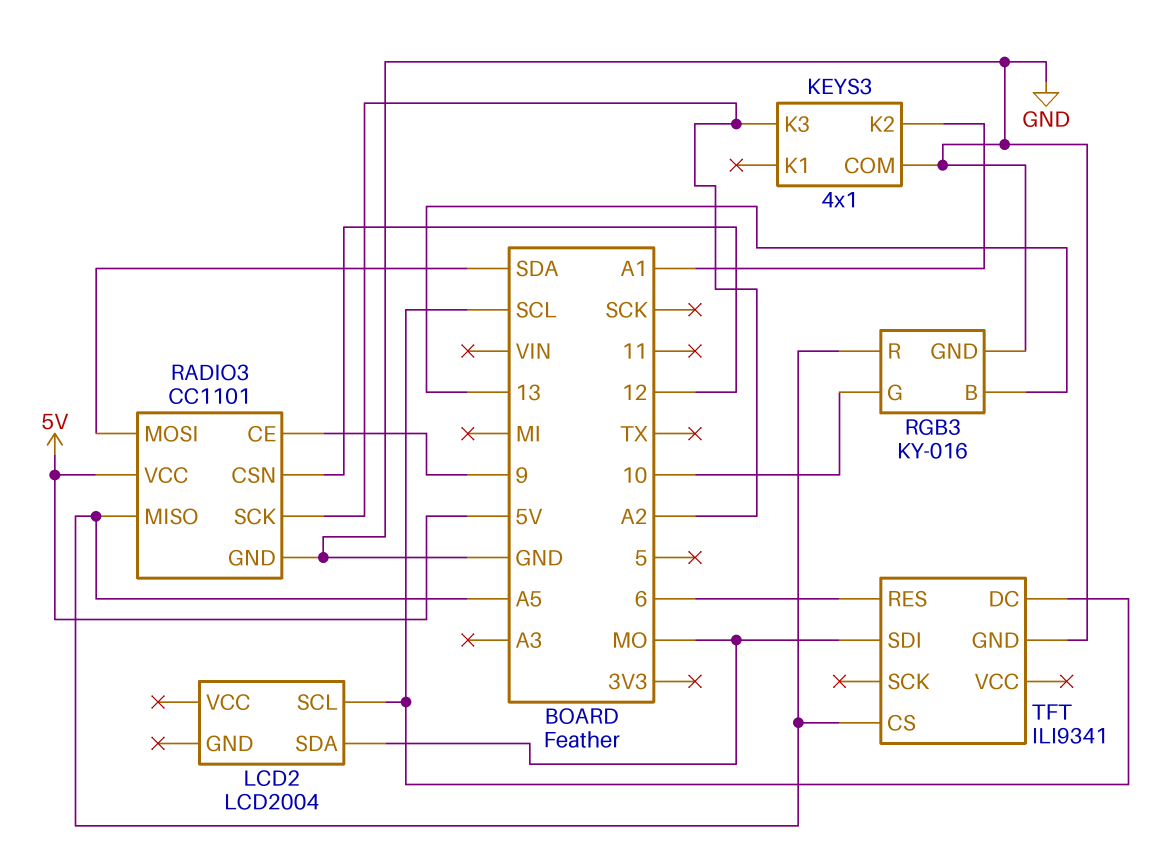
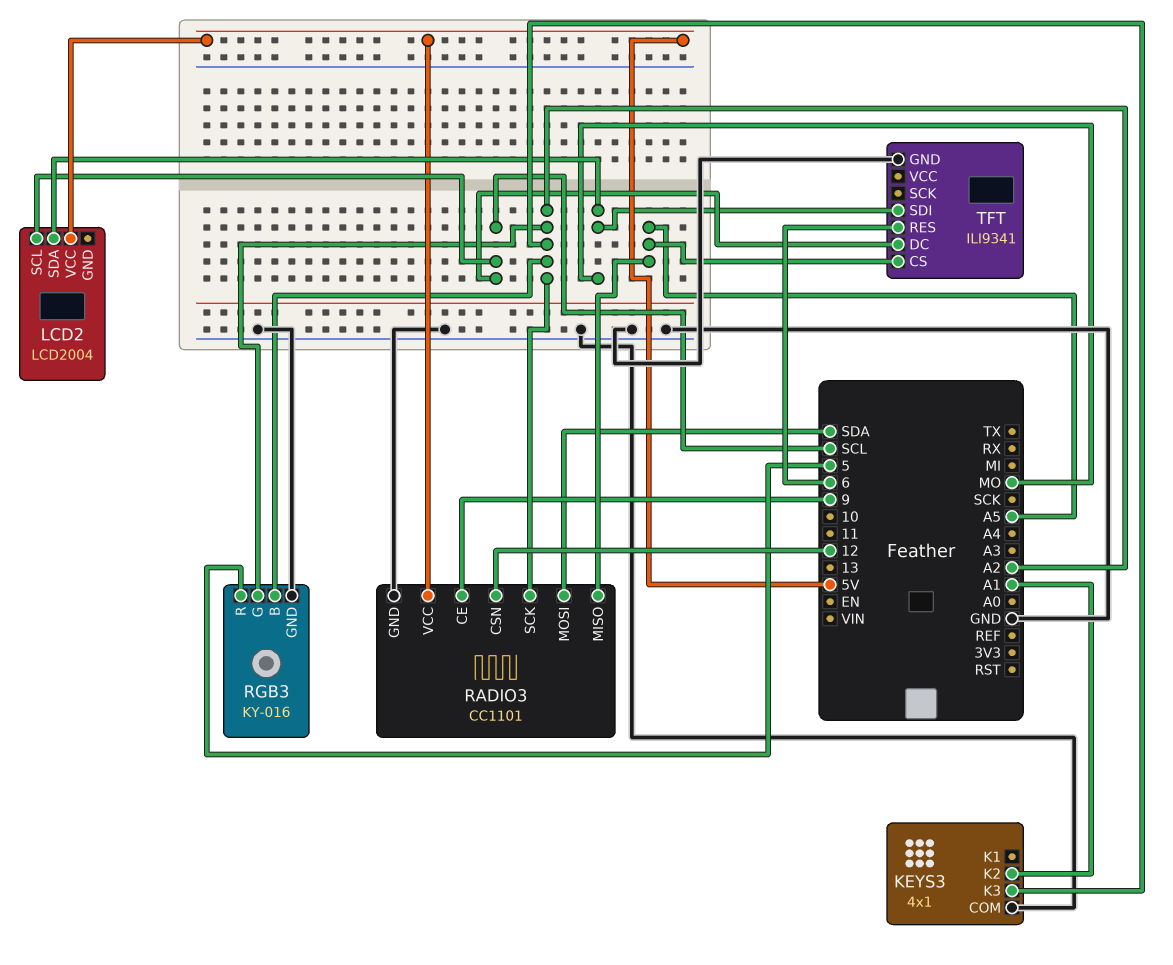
LCD2 pin VCC: none -> 5V
RGB3 pin B: 13 -> A2
RGB3 pin G: 10 -> A2
RGB3 pin R: A5 -> 5

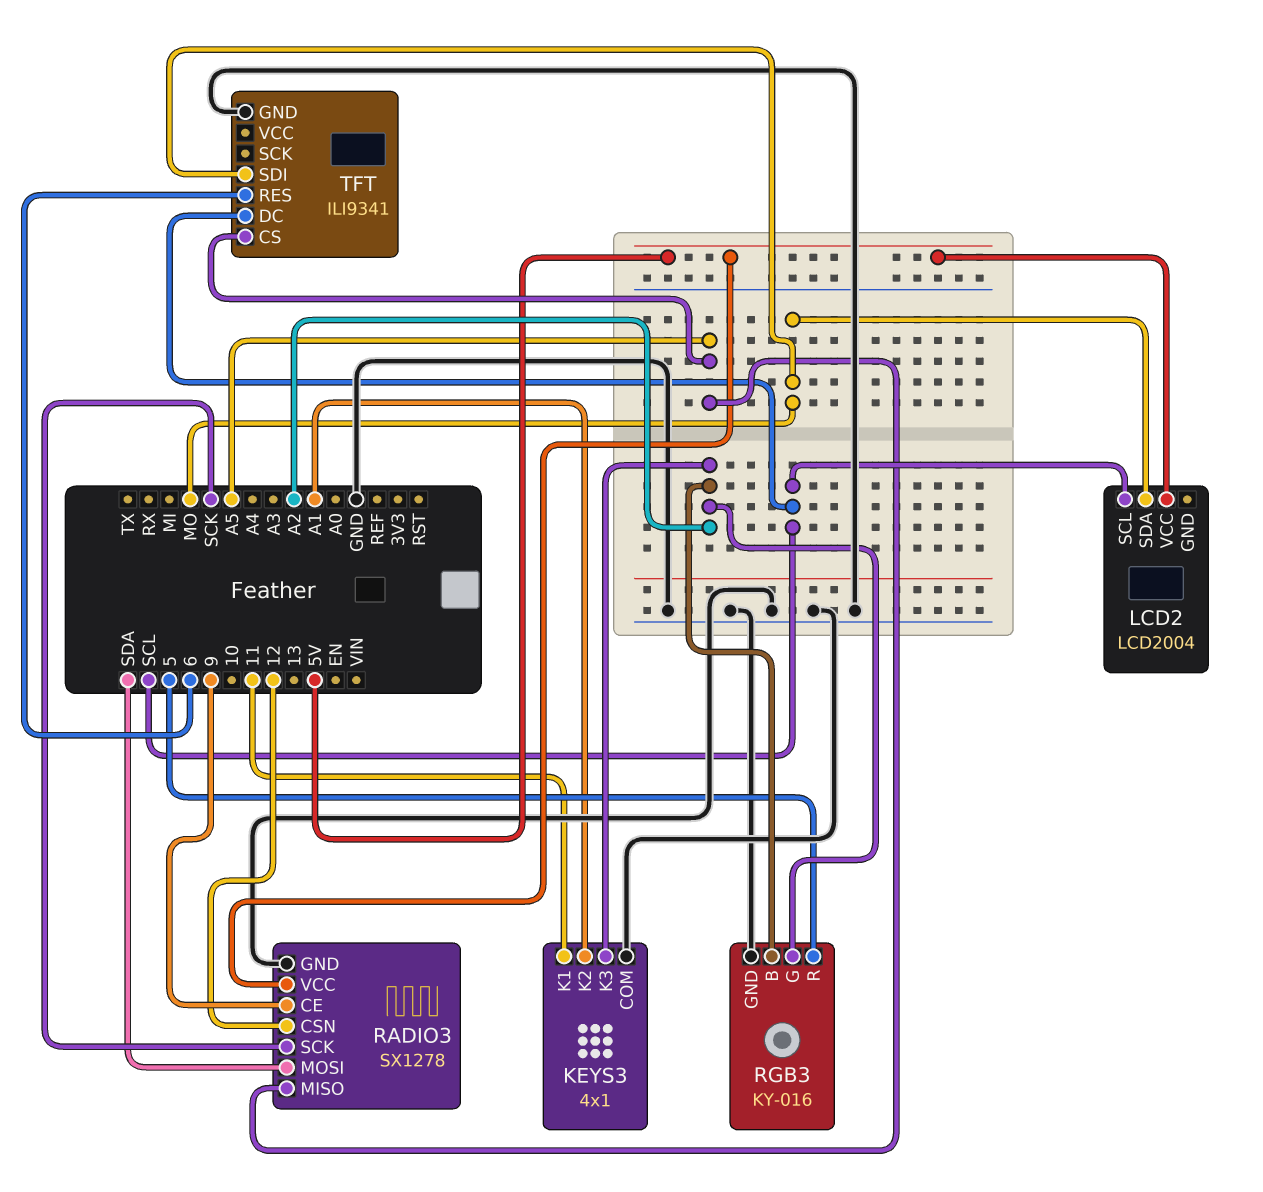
KEYS3 pin K1: none -> 11
RADIO3: CC1101 -> SX1278
RADIO3 pin SCK: A2 -> SCK

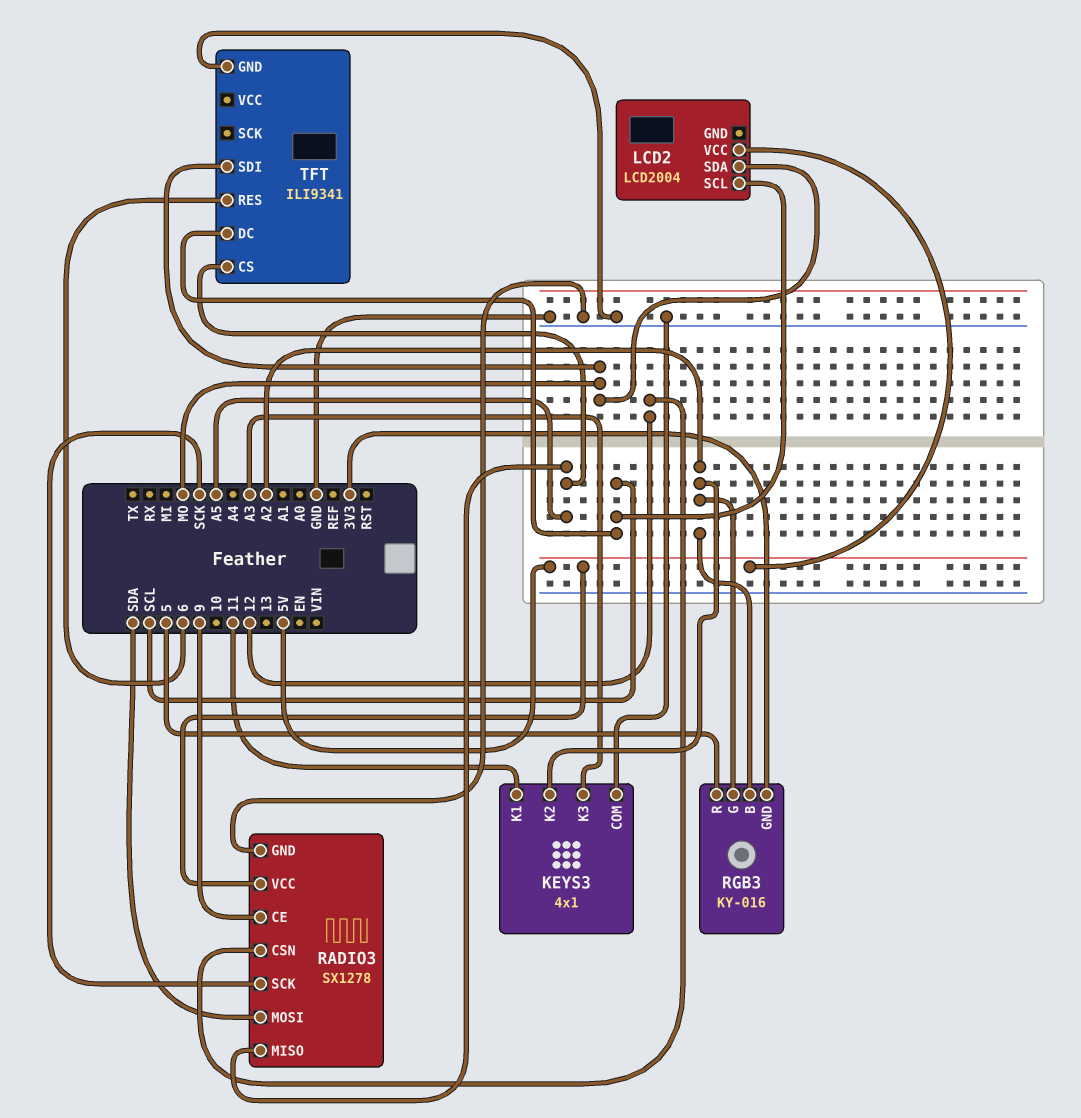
KEYS3 pin K2: A1 -> A2
KEYS3 pin K3: A2 -> A3
RGB3 pin GND: GND -> 3V3

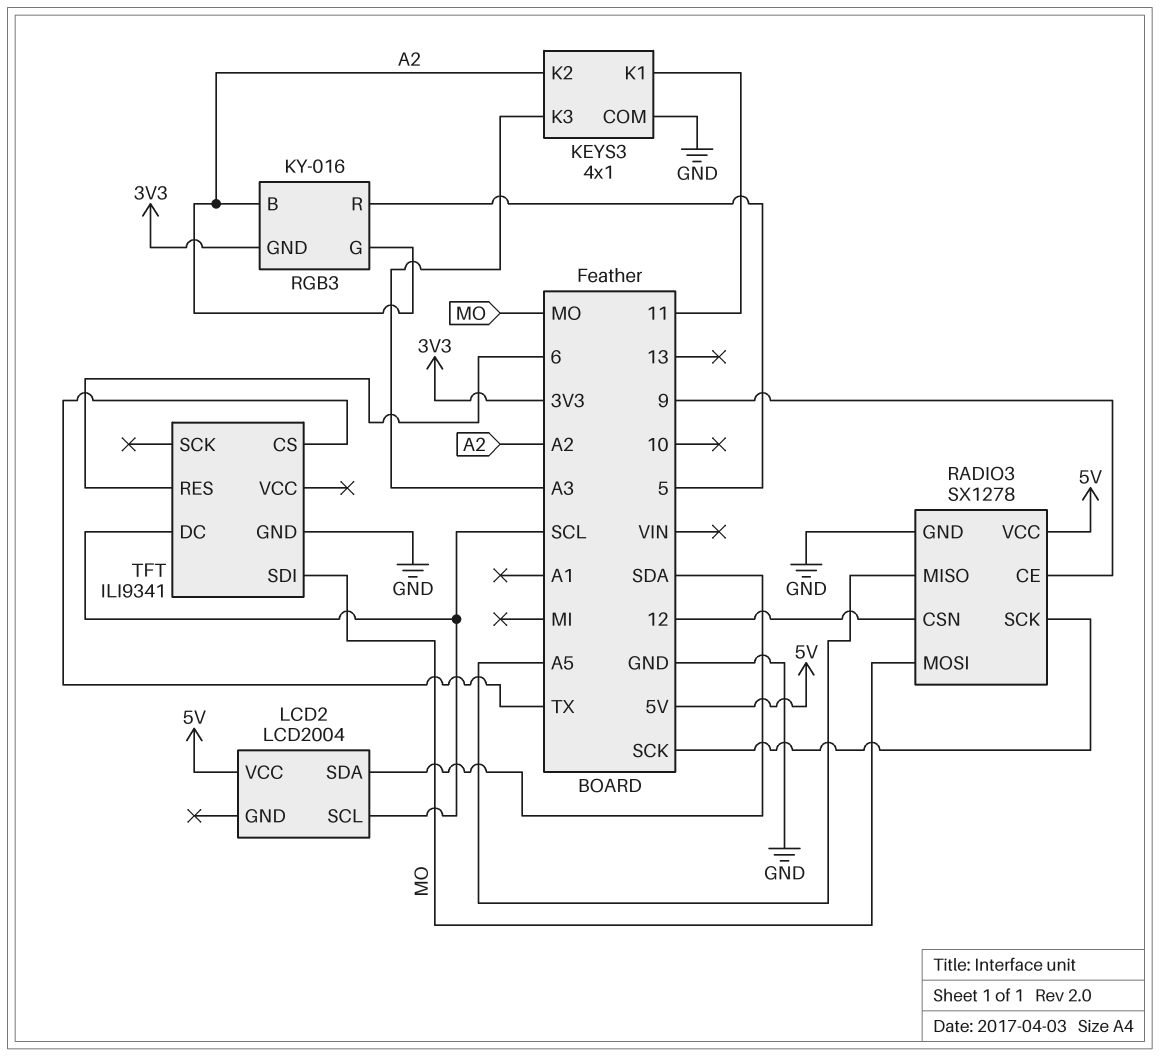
LCD2 pin SDA: MO -> SDA
RADIO3 pin MOSI: SDA -> MO
TFT pin CS: A5 -> TX

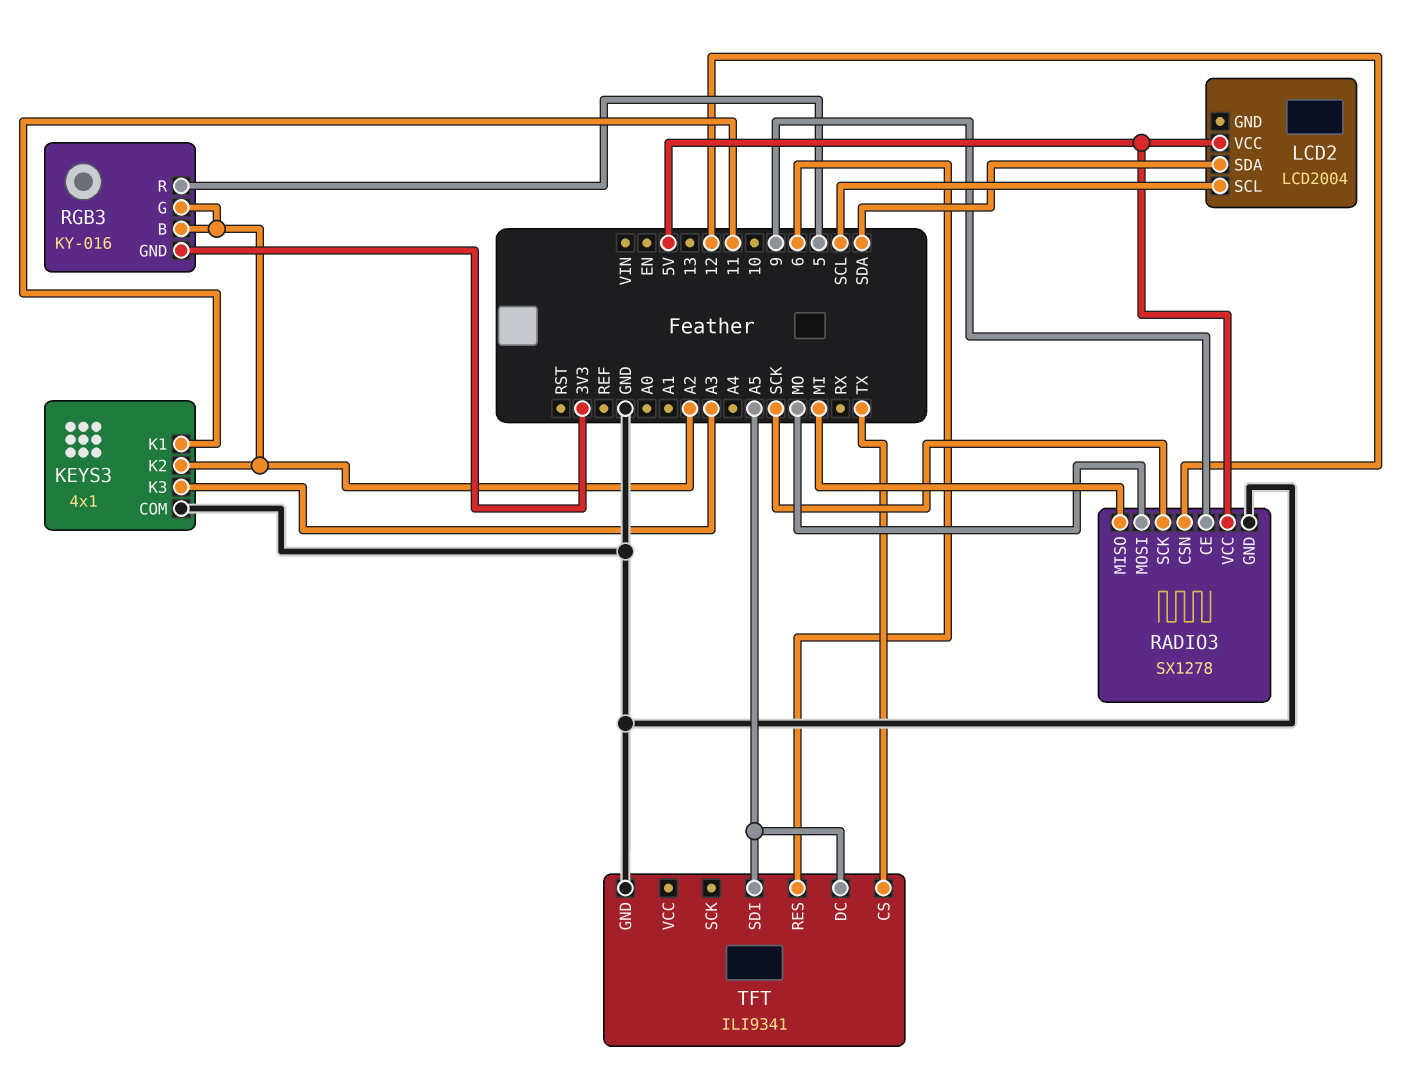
RADIO3 pin MISO: A5 -> MI
TFT pin DC: SCL -> A5
TFT pin SDI: MO -> A5

